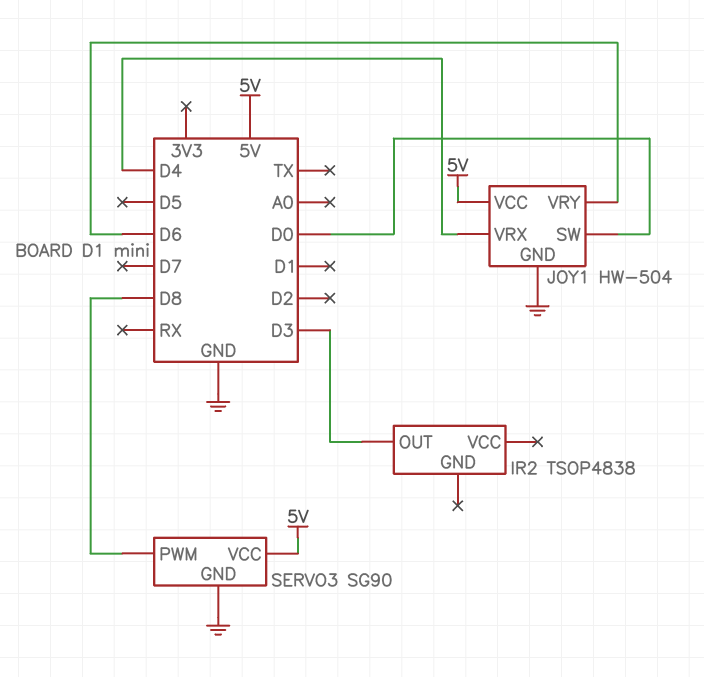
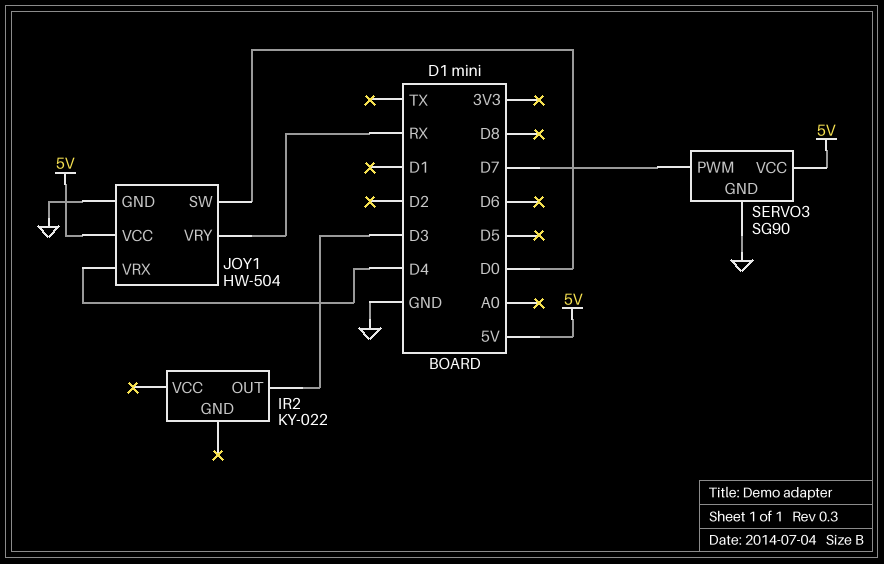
IR2: TSOP4838 -> KY-022
JOY1 pin VRY: D6 -> RX
SERVO3 pin PWM: D8 -> D7

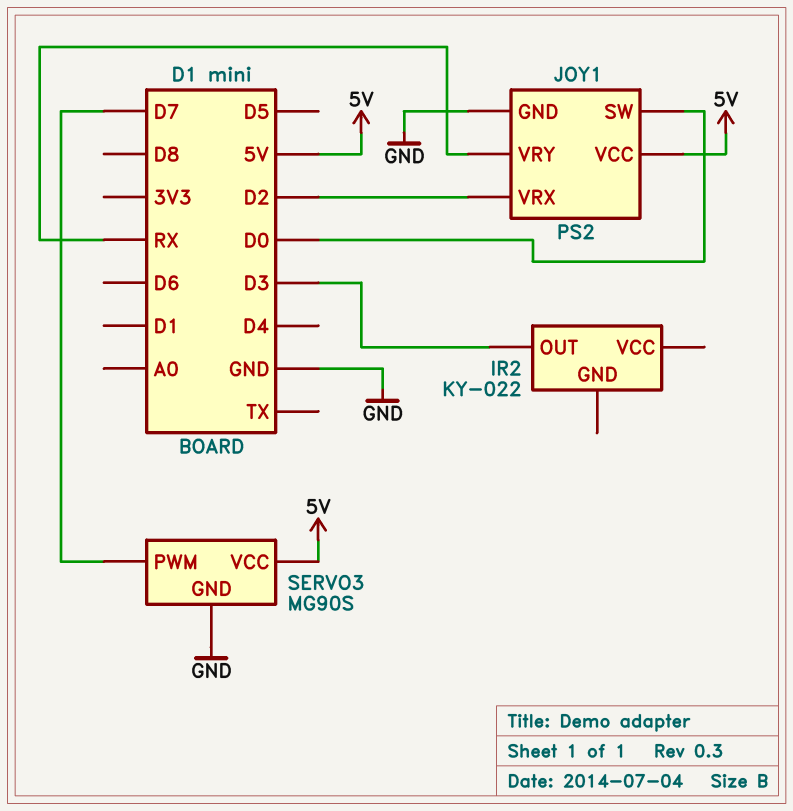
JOY1: HW-504 -> PS2
JOY1 pin VRX: D4 -> D2
SERVO3: SG90 -> MG90S

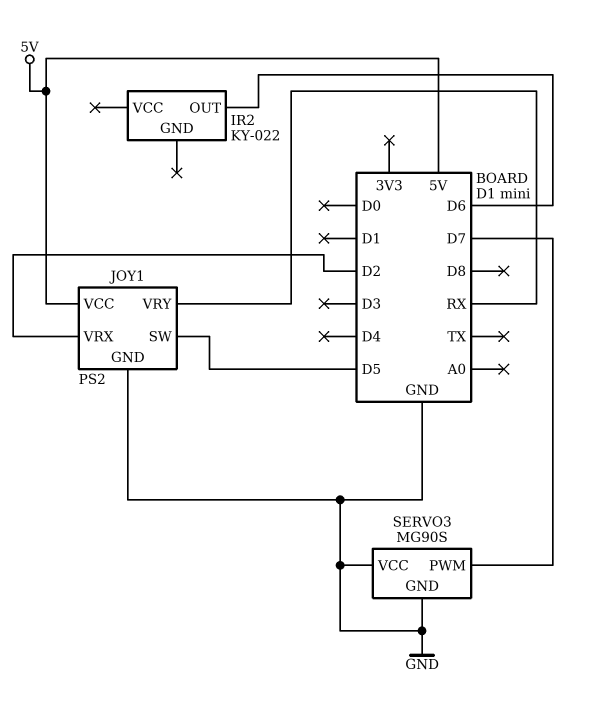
IR2 pin OUT: D3 -> D6
JOY1 pin SW: D0 -> D5
SERVO3 pin VCC: 5V -> GND

